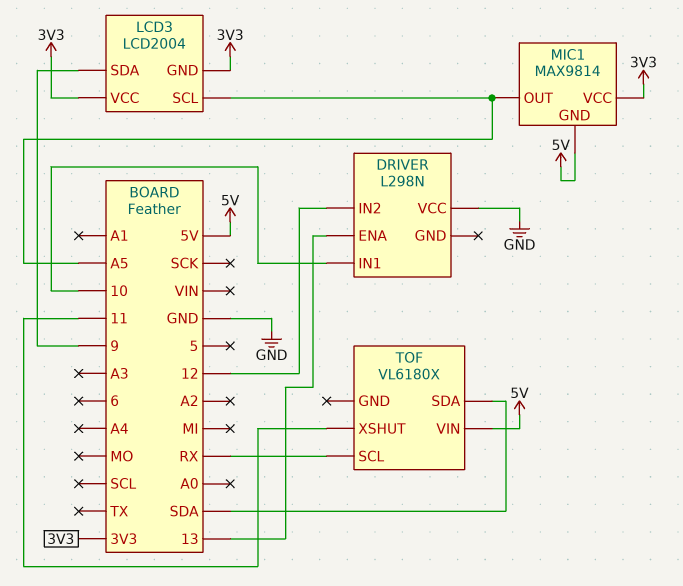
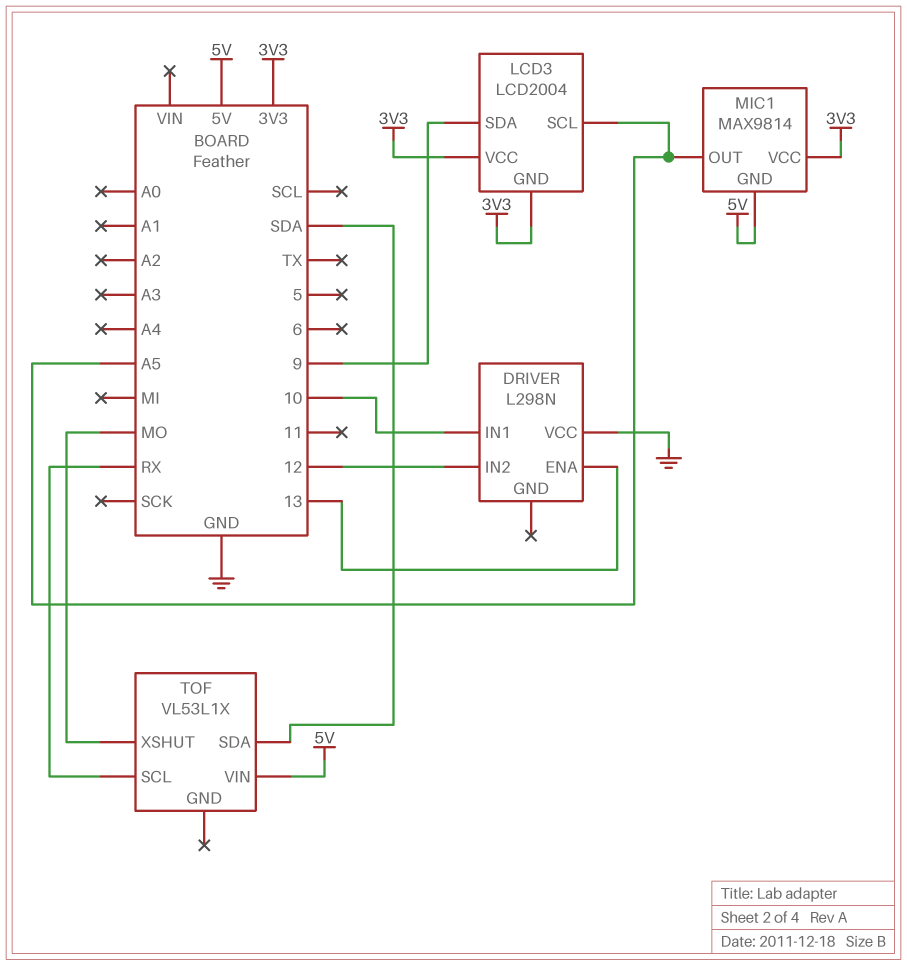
TOF: VL6180X -> VL53L1X
TOF pin XSHUT: 11 -> MO

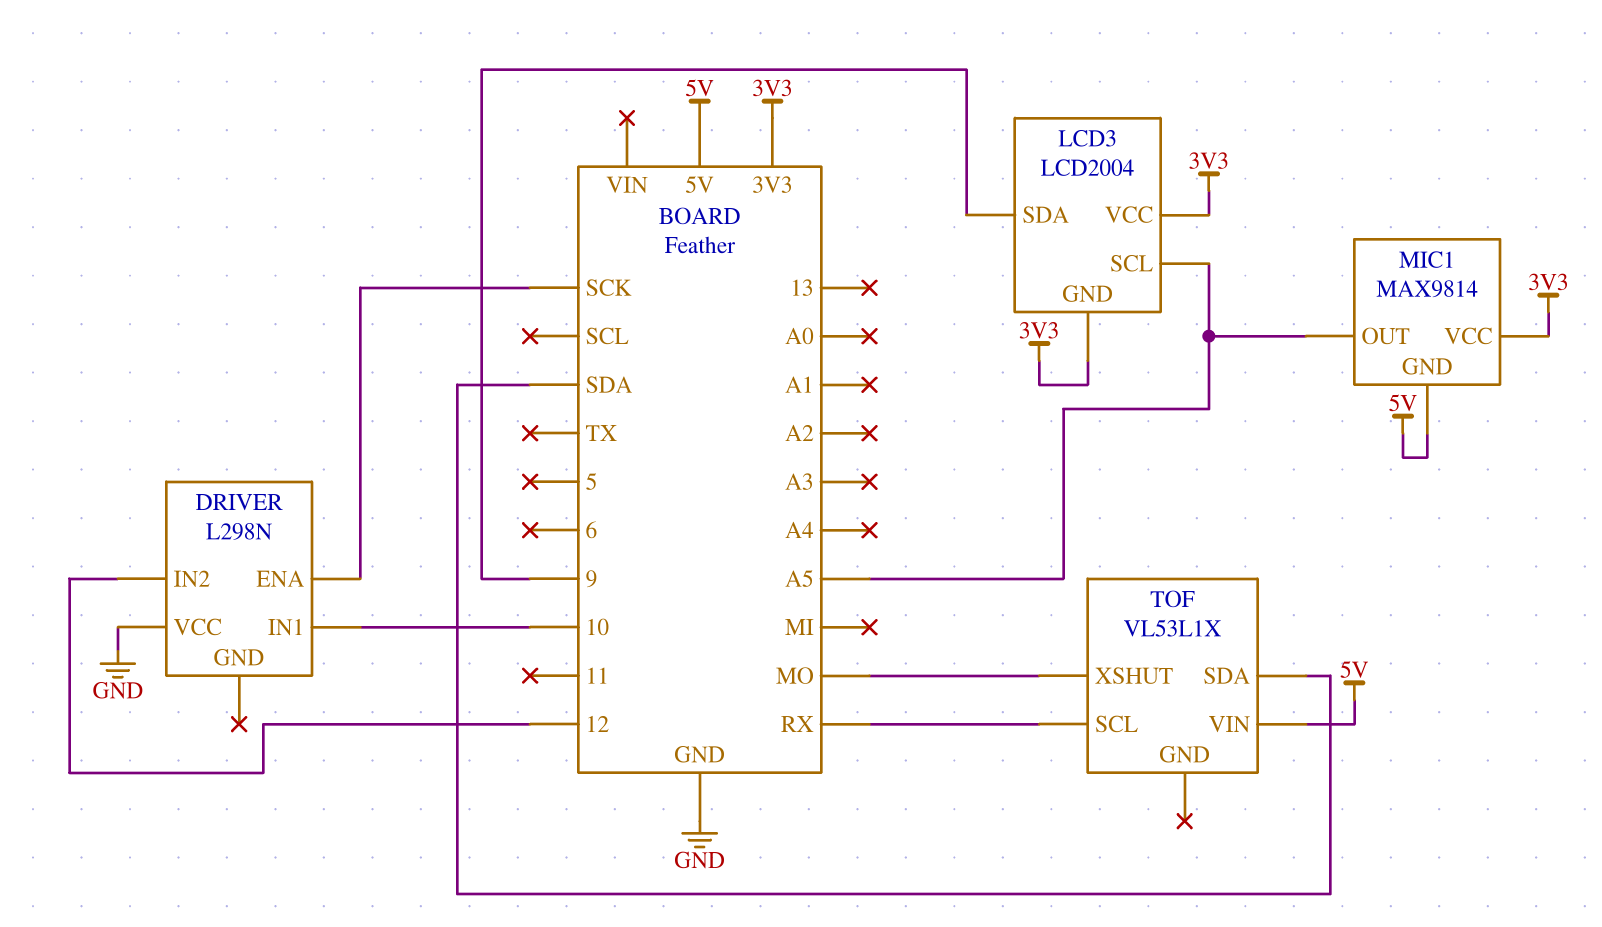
DRIVER pin ENA: 13 -> SCK

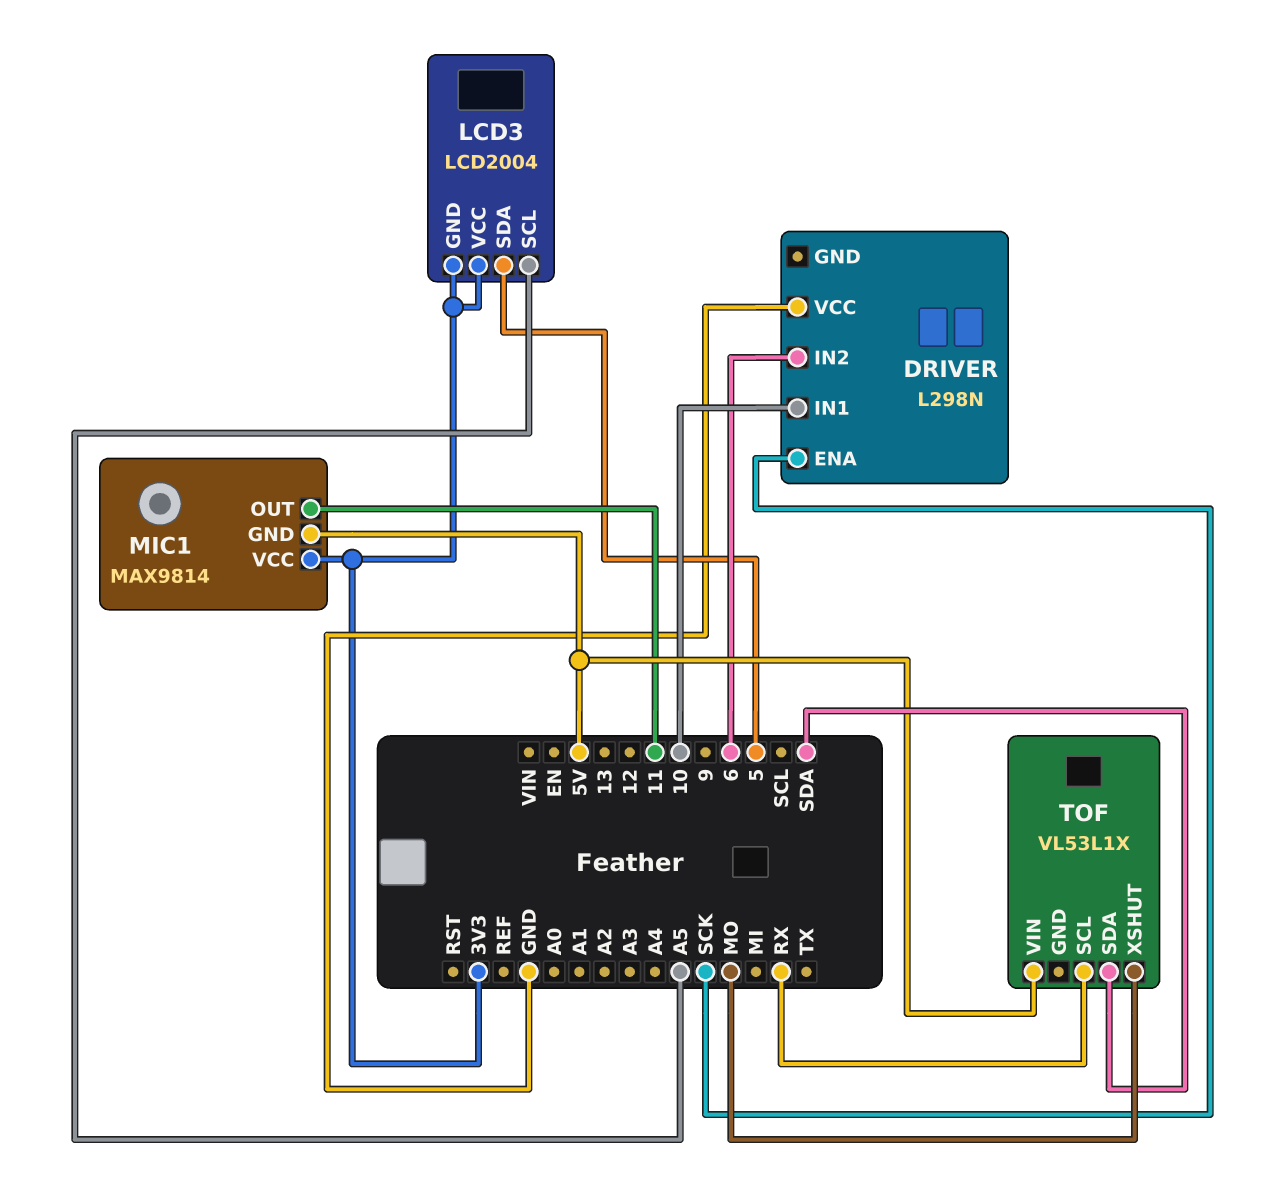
DRIVER pin IN2: 12 -> 6
LCD3 pin SDA: 9 -> 5
MIC1 pin OUT: A5 -> 11

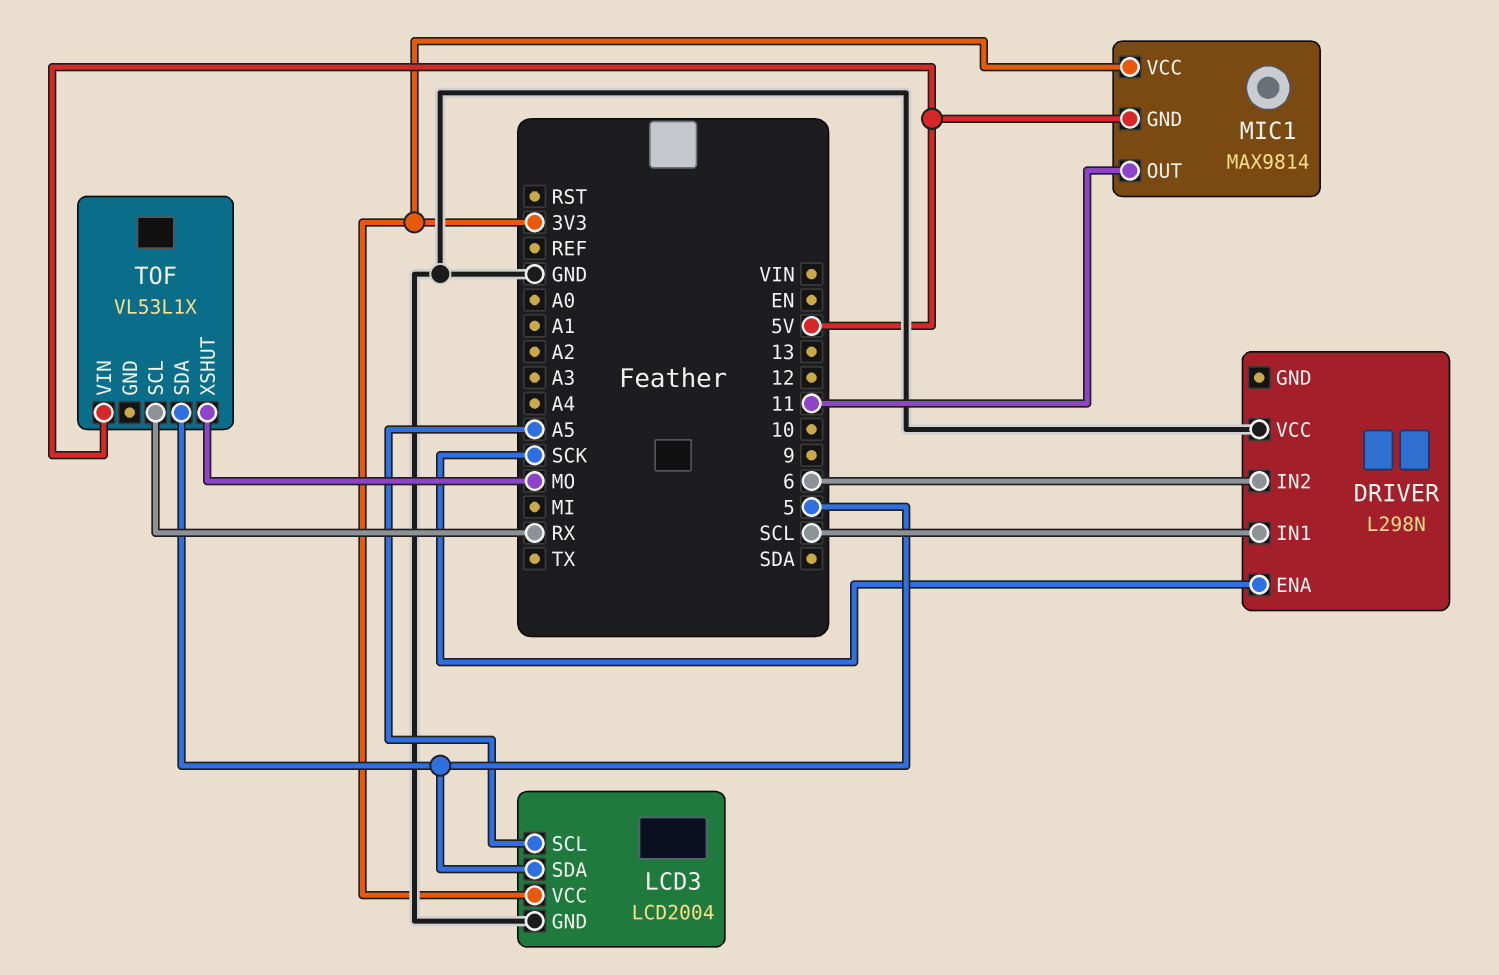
DRIVER pin IN1: 10 -> SCL
LCD3 pin GND: 3V3 -> GND
TOF pin SDA: SDA -> 5

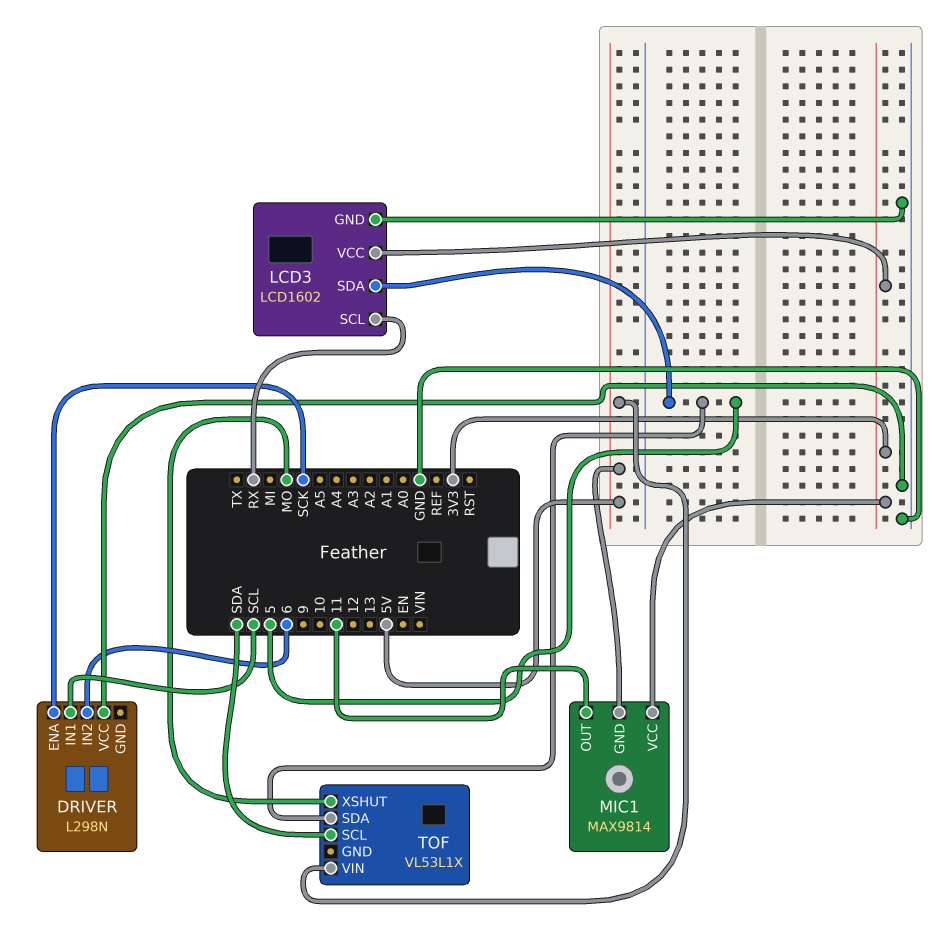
LCD3: LCD2004 -> LCD1602
LCD3 pin SCL: A5 -> RX
TOF pin SCL: RX -> SDA

